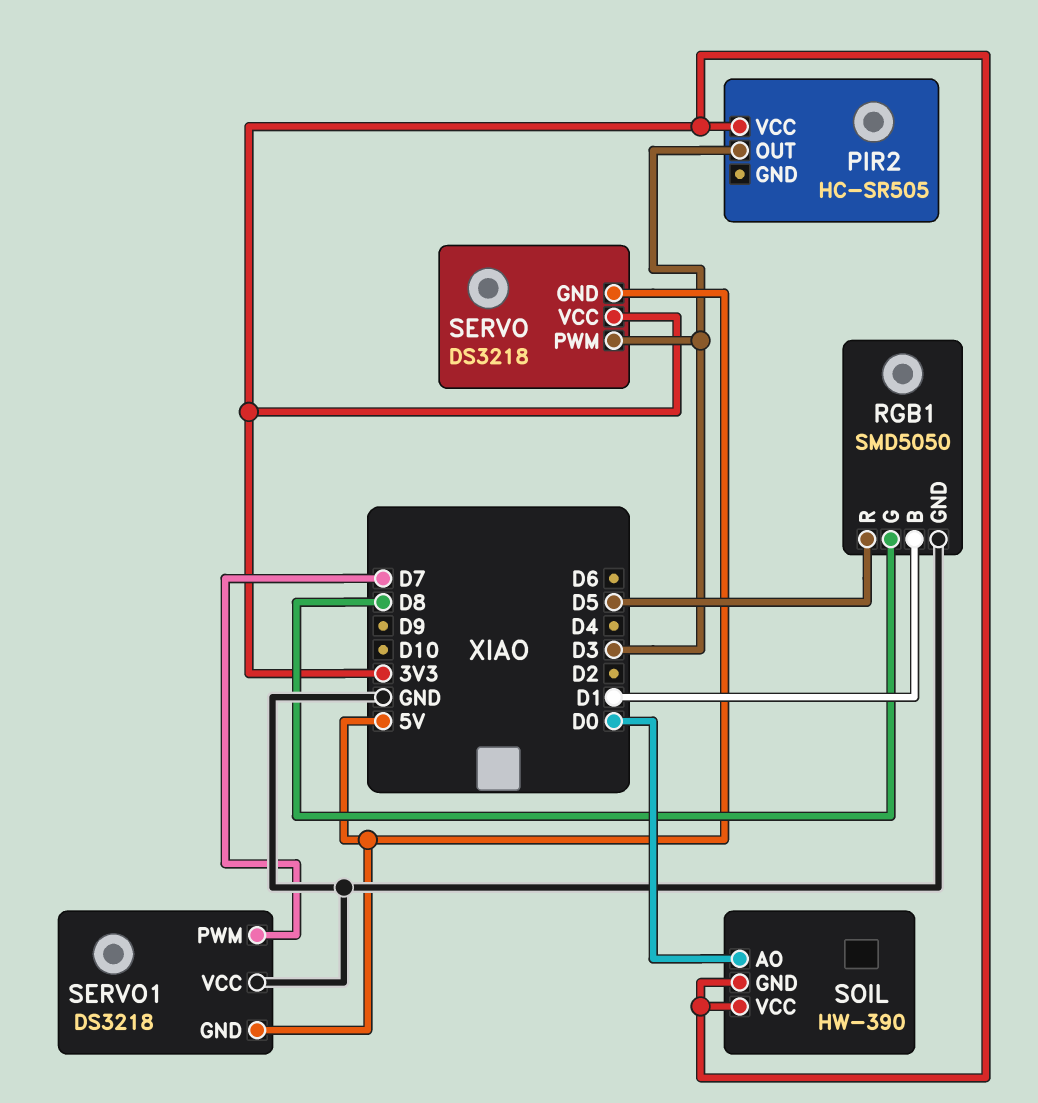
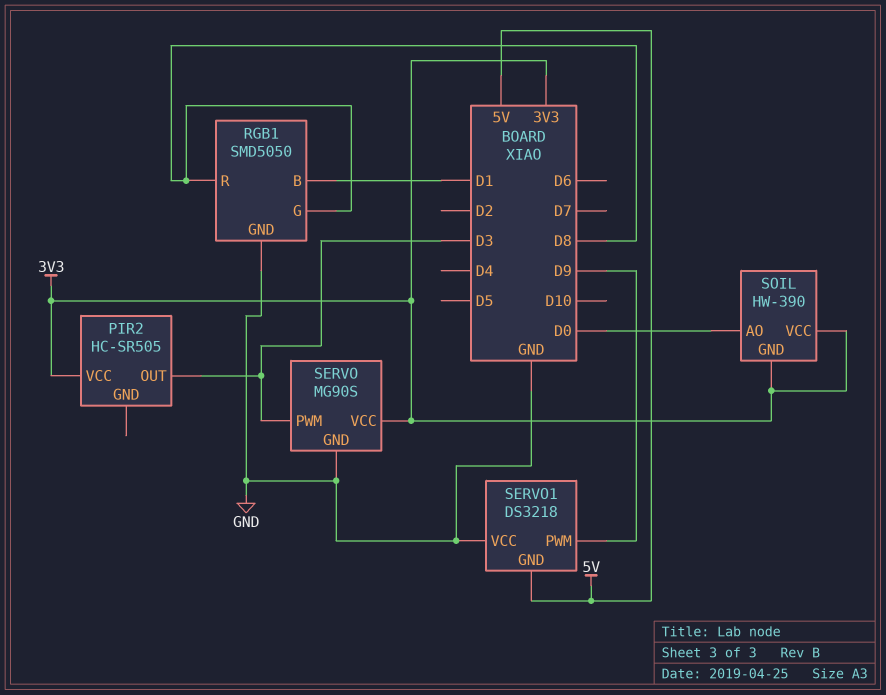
RGB1 pin R: D5 -> D8
SERVO: DS3218 -> MG90S
SERVO pin GND: 5V -> GND
SERVO1 pin PWM: D7 -> D9

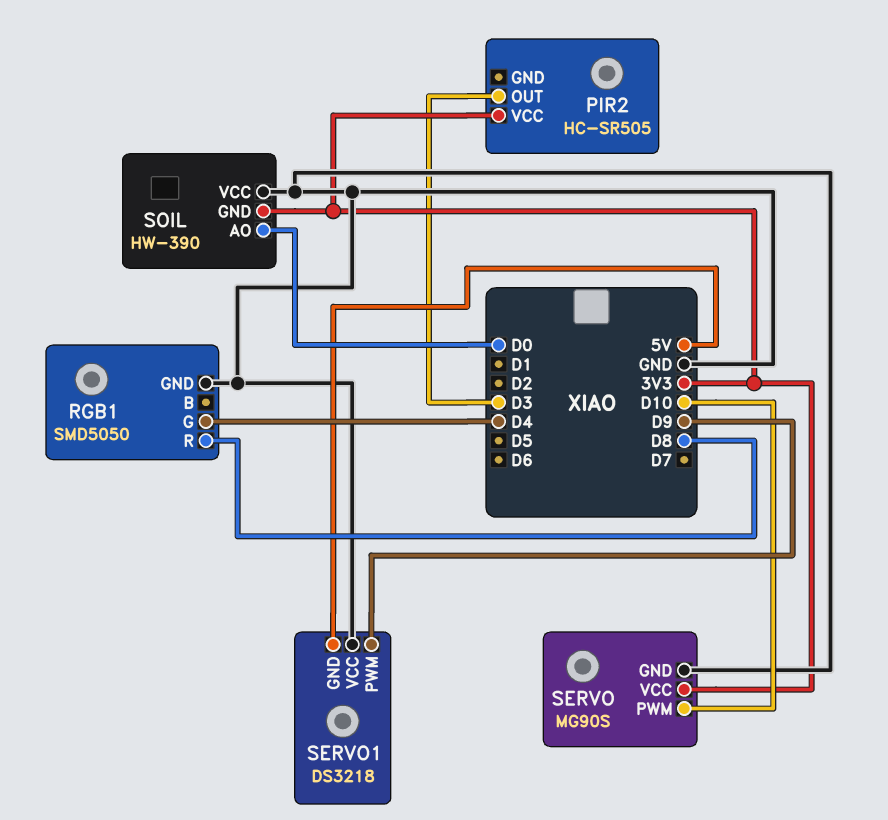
RGB1 pin B: D1 -> none
RGB1 pin G: D8 -> D4
SERVO pin PWM: D3 -> D10
SOIL pin VCC: 3V3 -> GND

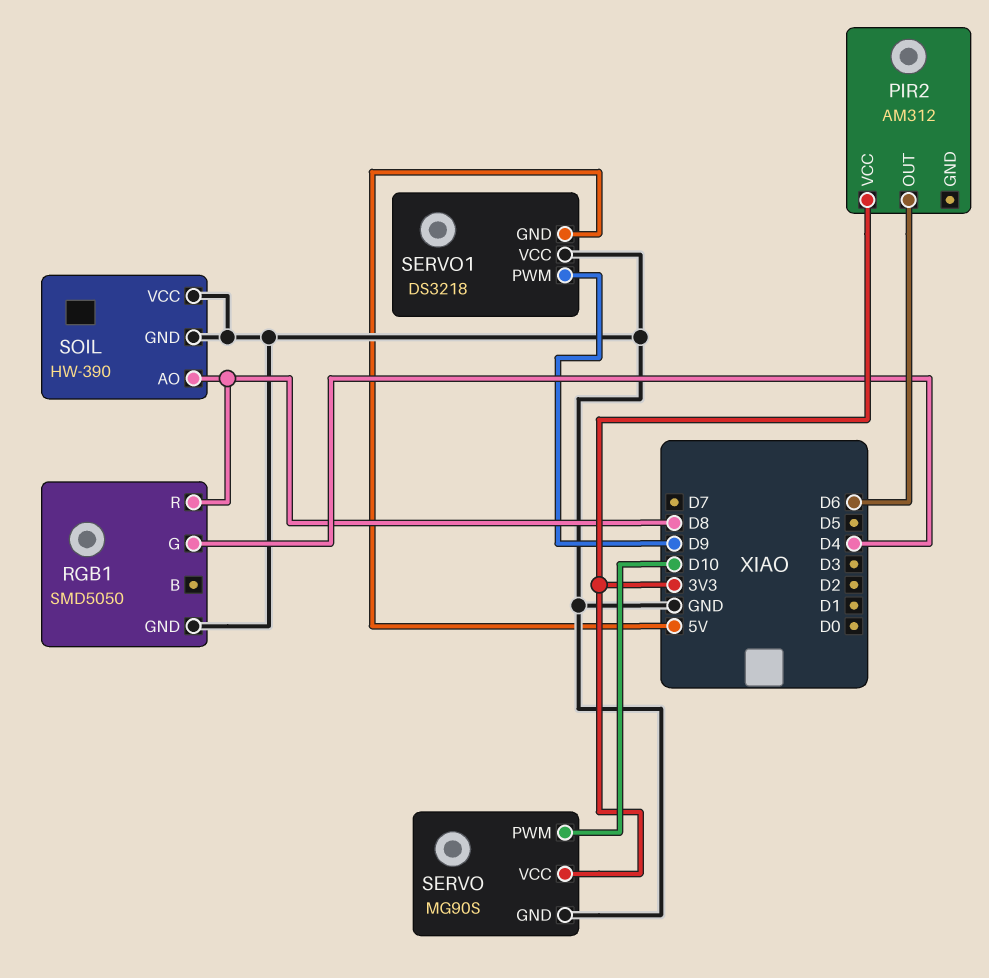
PIR2: HC-SR505 -> AM312
PIR2 pin OUT: D3 -> D6
SOIL pin AO: D0 -> D8
SOIL pin GND: 3V3 -> GND

